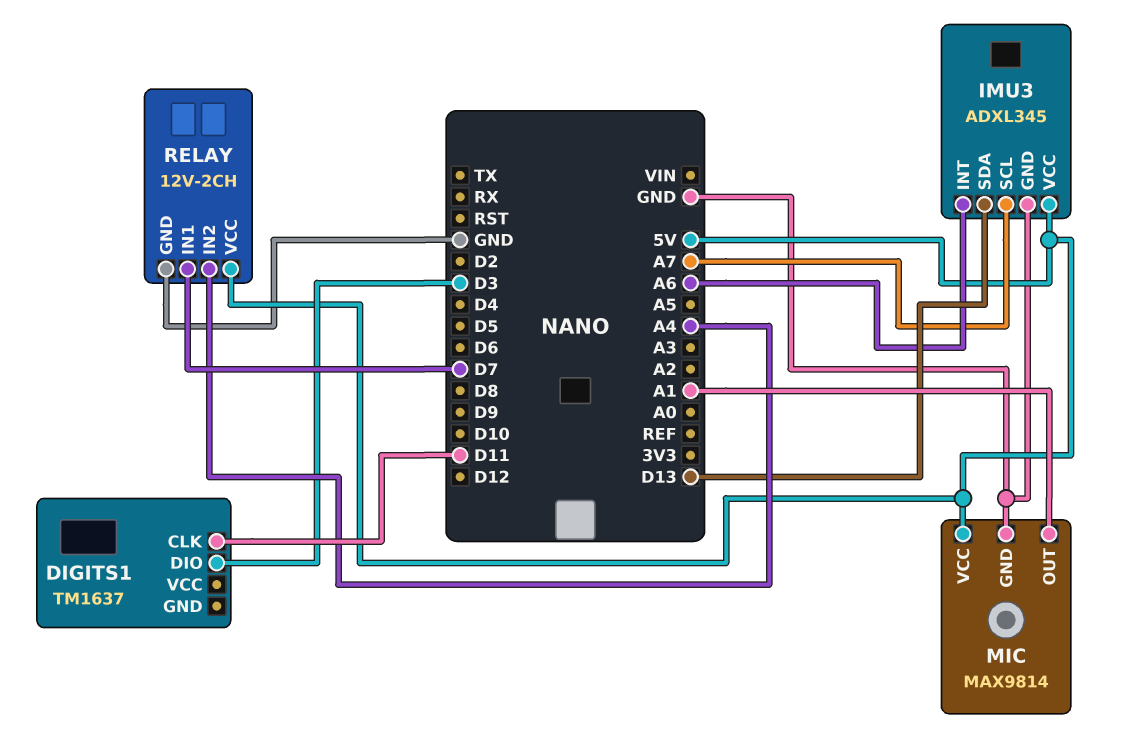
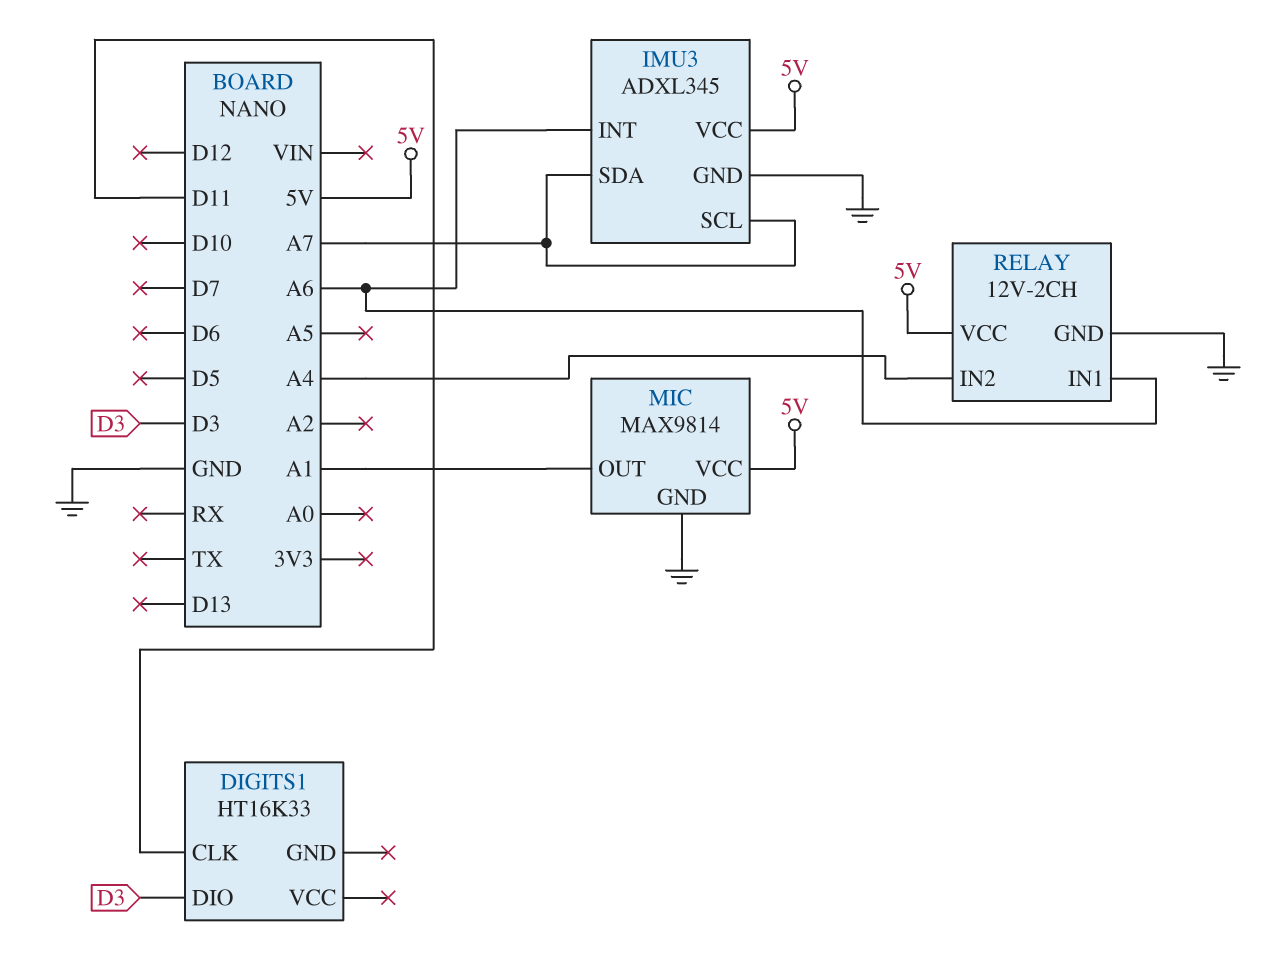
DIGITS1: TM1637 -> HT16K33
IMU3 pin SDA: D13 -> A7
RELAY pin IN1: D7 -> A6

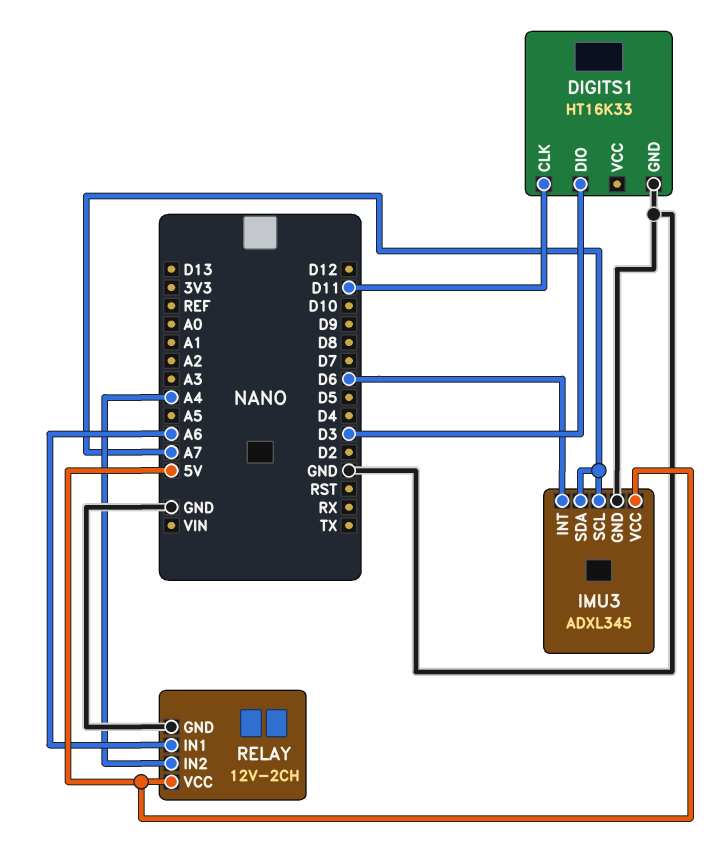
DIGITS1 pin GND: none -> GND
IMU3 pin INT: A6 -> D6
MIC: MAX9814 -> none
MIC pin GND: GND -> none
MIC pin OUT: A1 -> none
MIC pin VCC: 5V -> none

